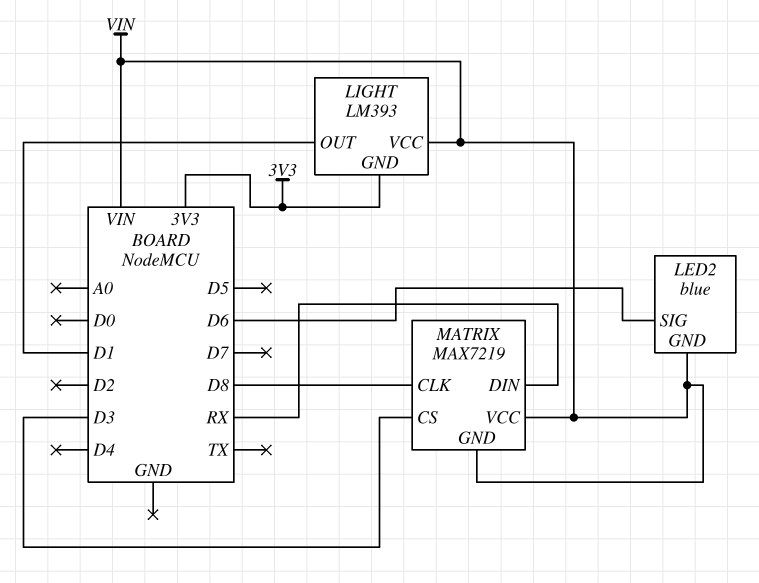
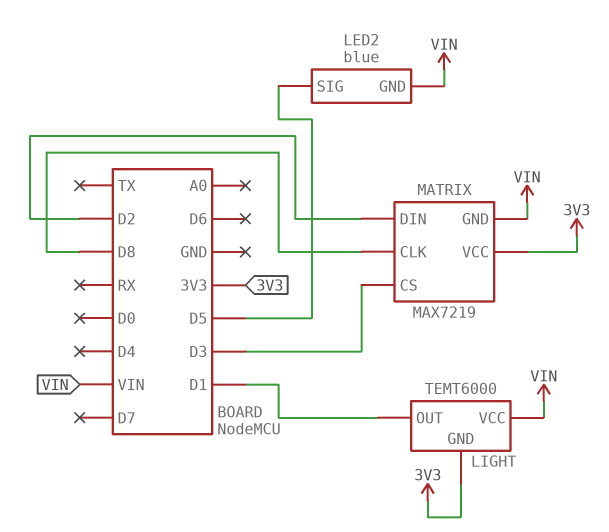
LED2 pin SIG: D6 -> D5
LIGHT: LM393 -> TEMT6000
MATRIX pin DIN: RX -> D2
MATRIX pin VCC: VIN -> 3V3

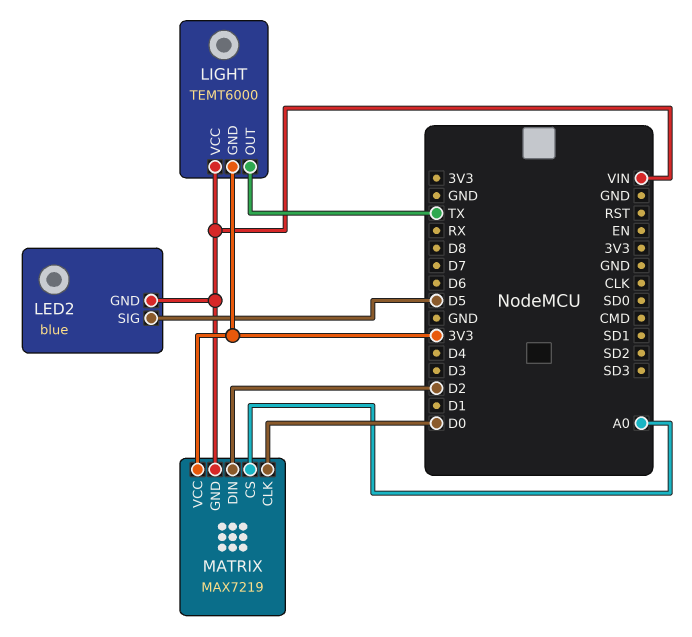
LIGHT pin OUT: D1 -> TX
MATRIX pin CLK: D8 -> D0
MATRIX pin CS: D3 -> A0

